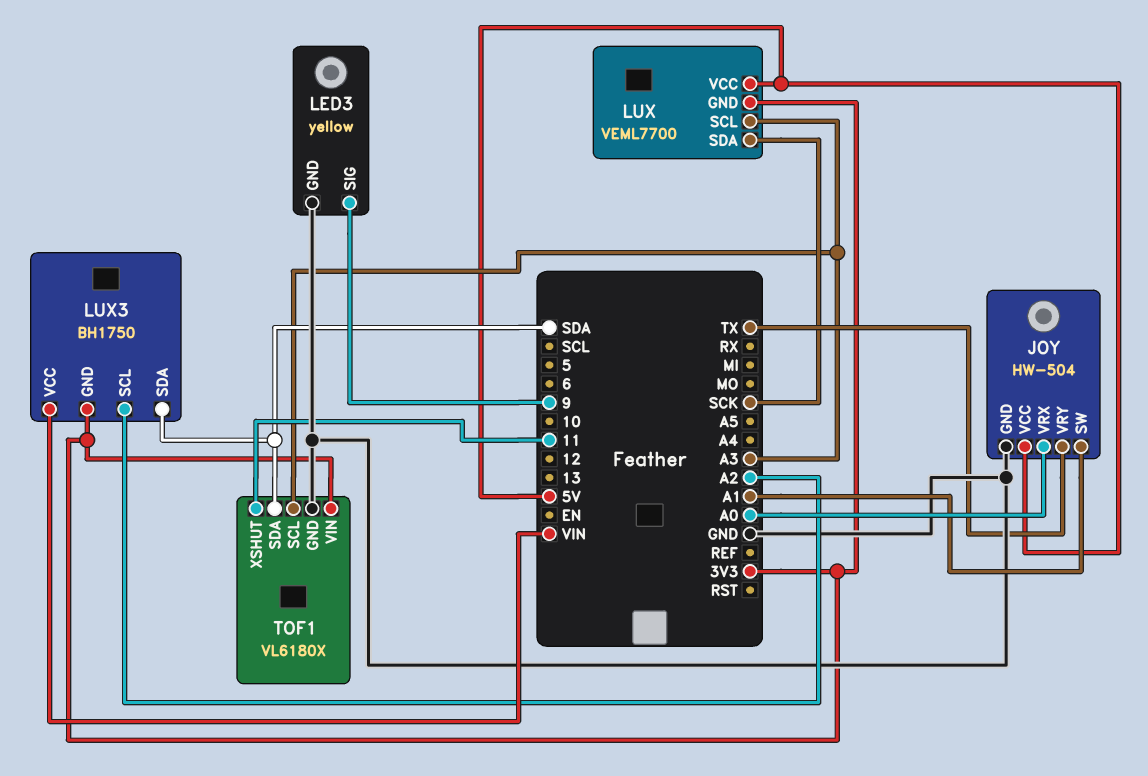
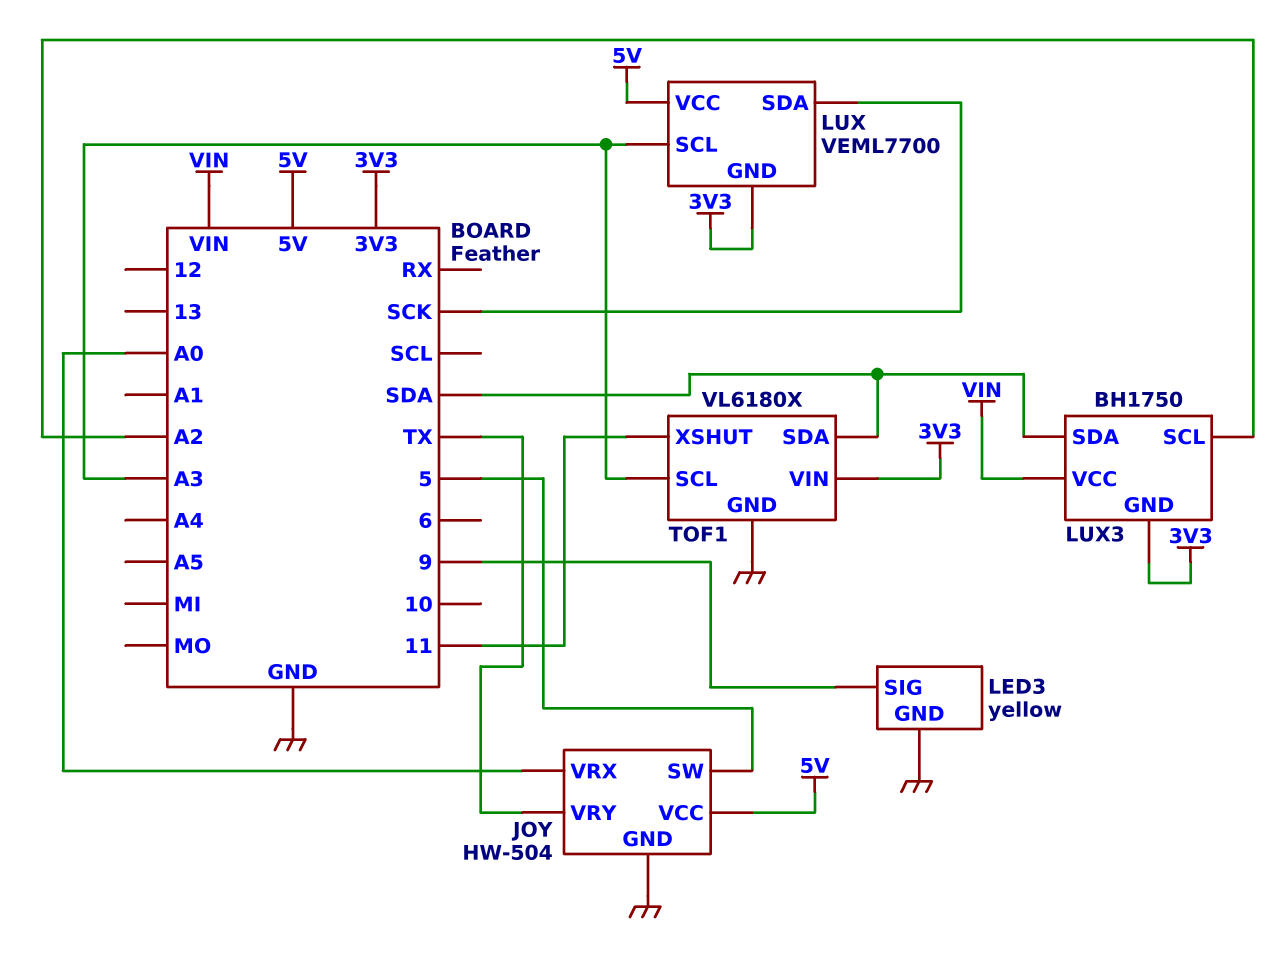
JOY pin SW: A1 -> 5

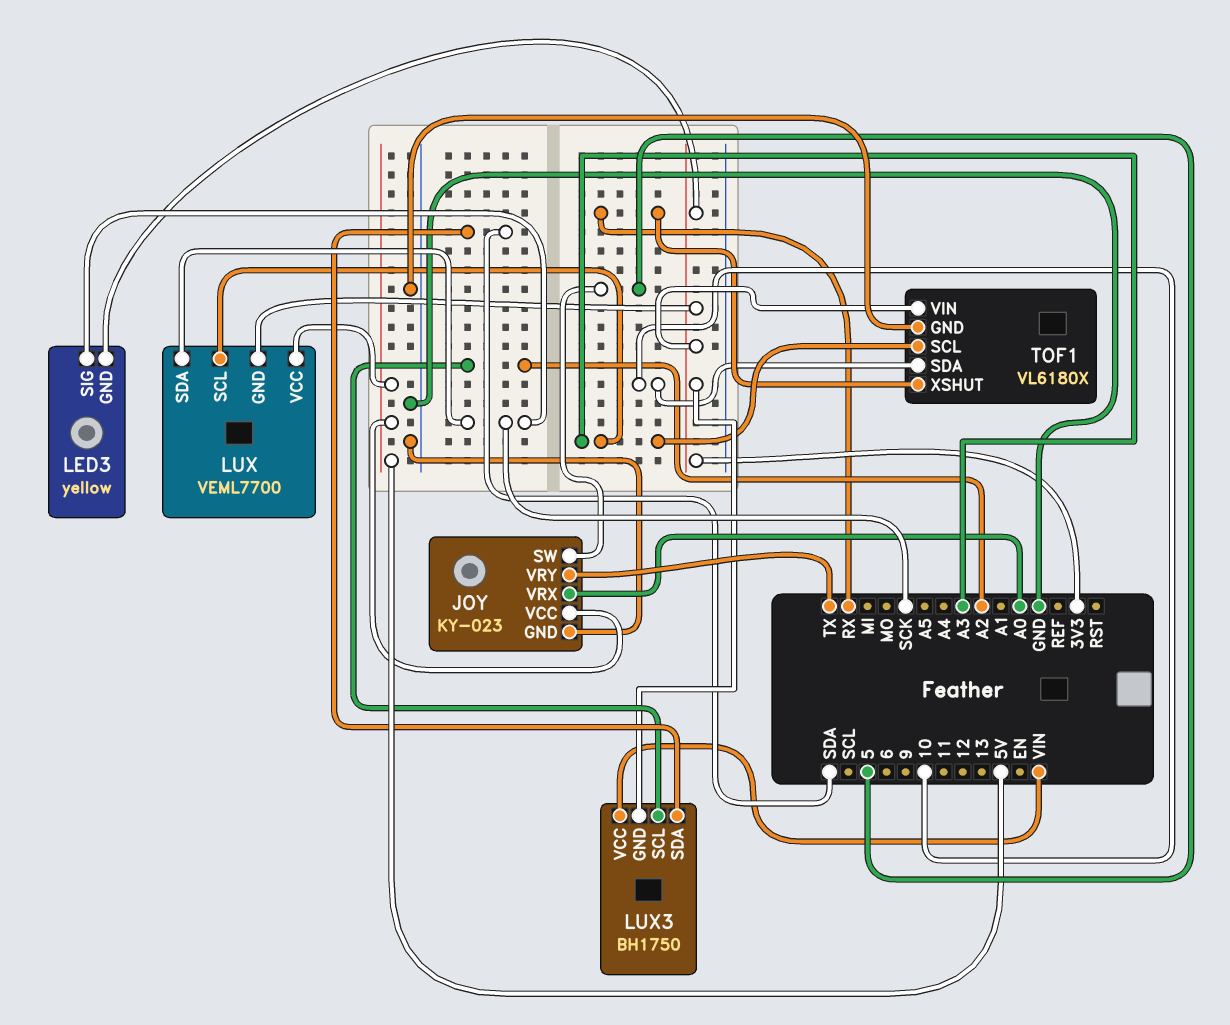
JOY: HW-504 -> KY-023
LED3 pin GND: GND -> 3V3
LED3 pin SIG: 9 -> SCK
TOF1 pin SDA: SDA -> 10
TOF1 pin XSHUT: 11 -> RX

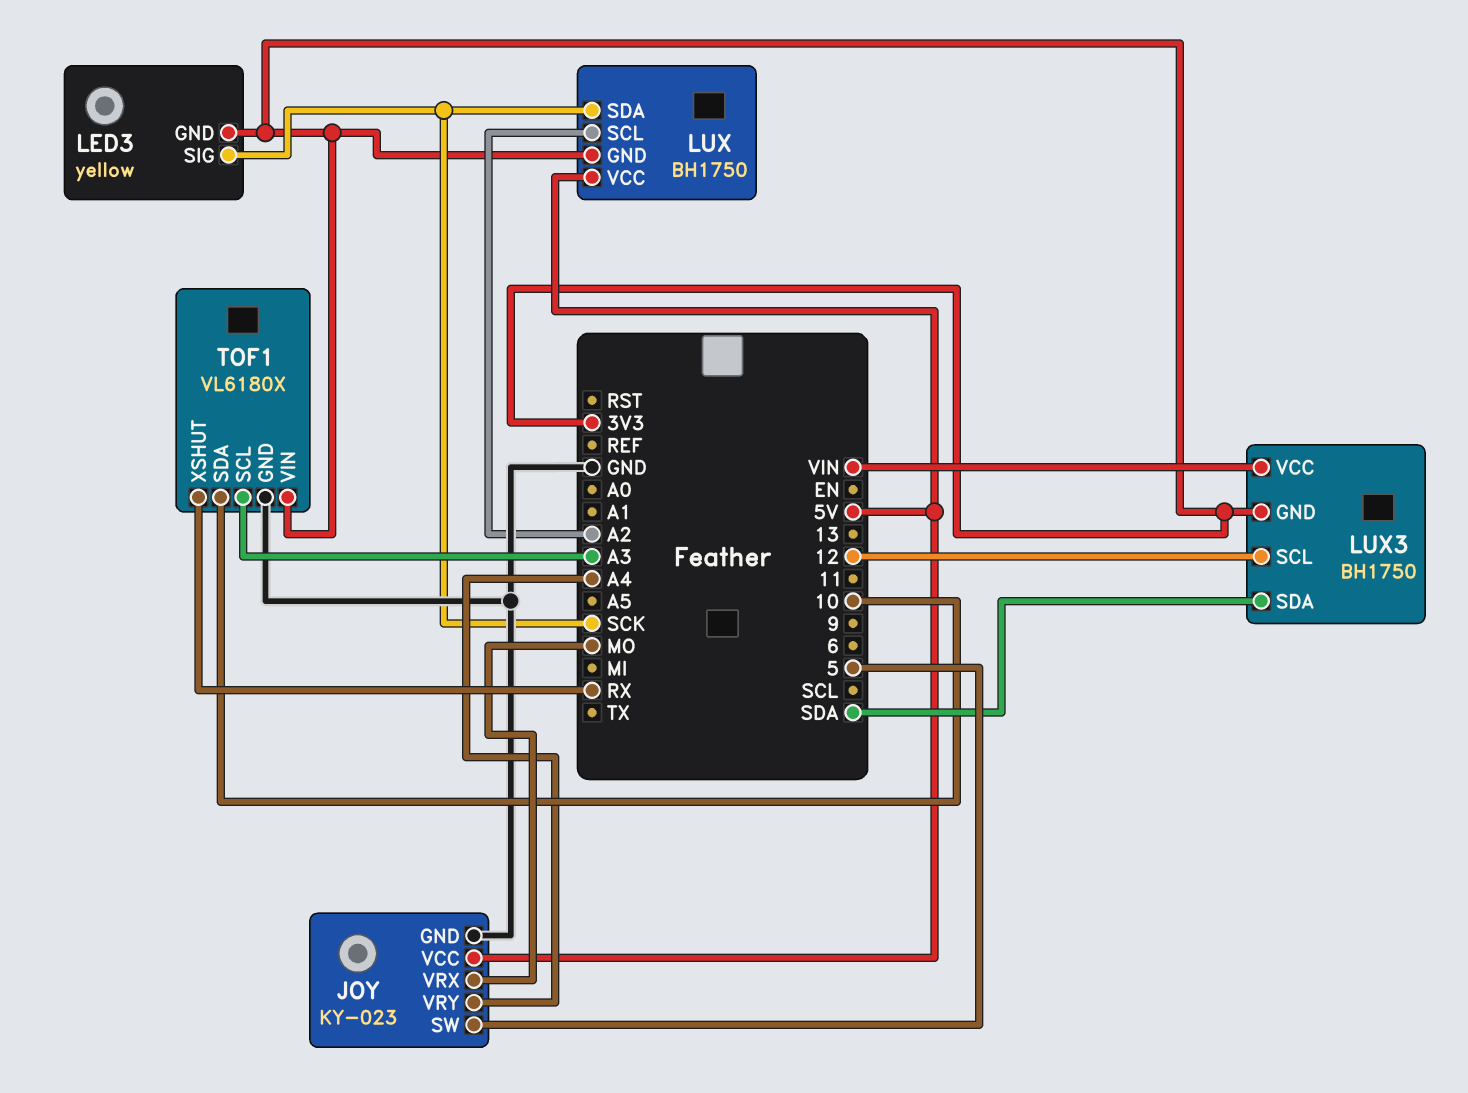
JOY pin VRX: A0 -> MO
JOY pin VRY: TX -> A4
LUX: VEML7700 -> BH1750
LUX pin SCL: A3 -> A2
LUX3 pin SCL: A2 -> 12

